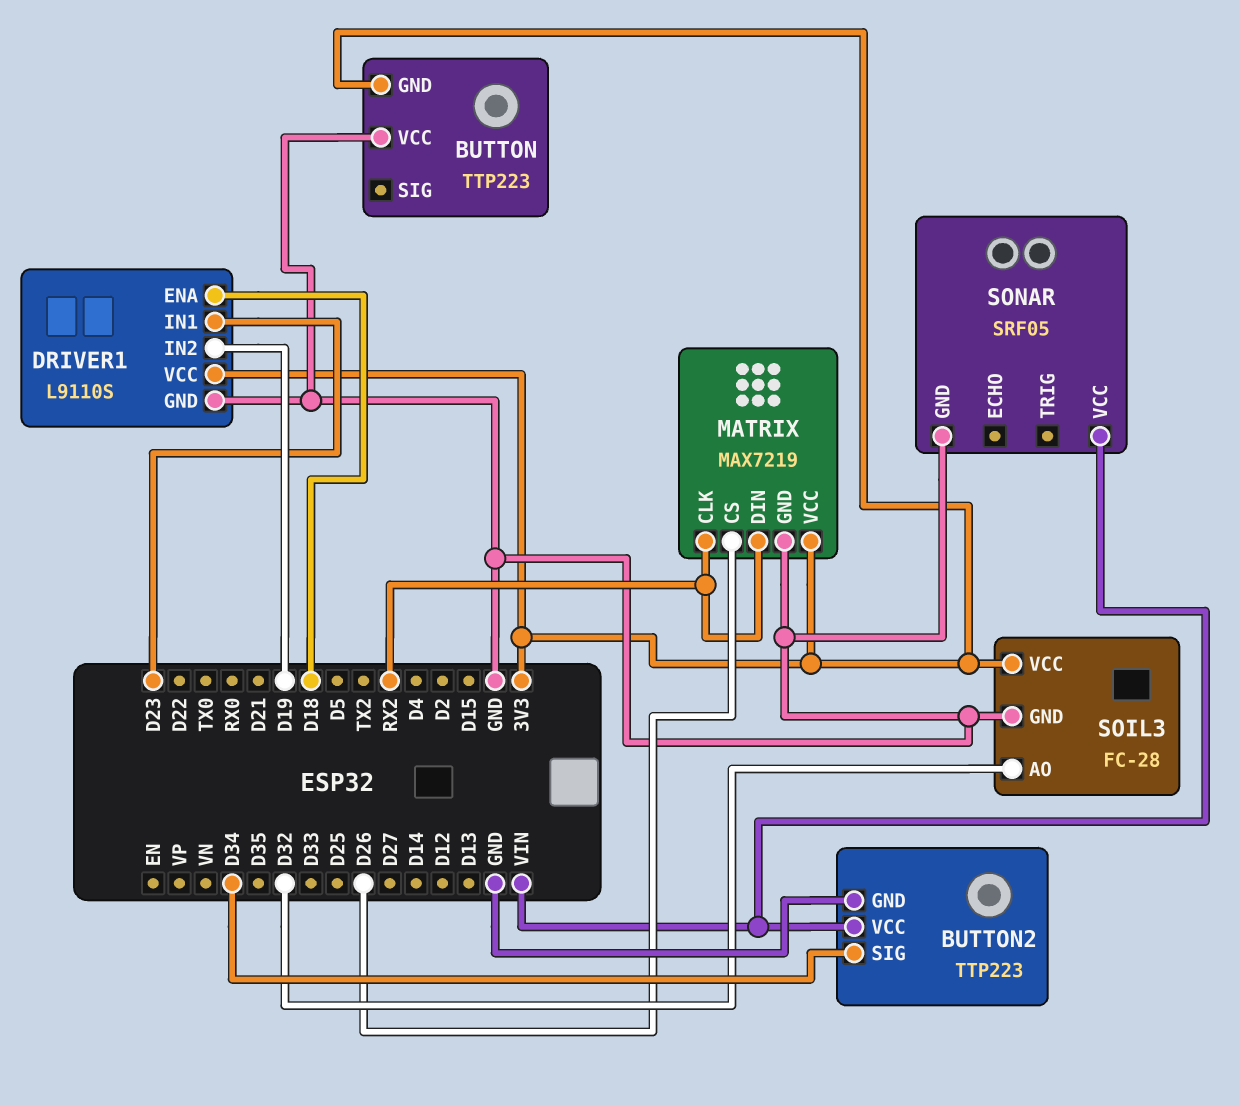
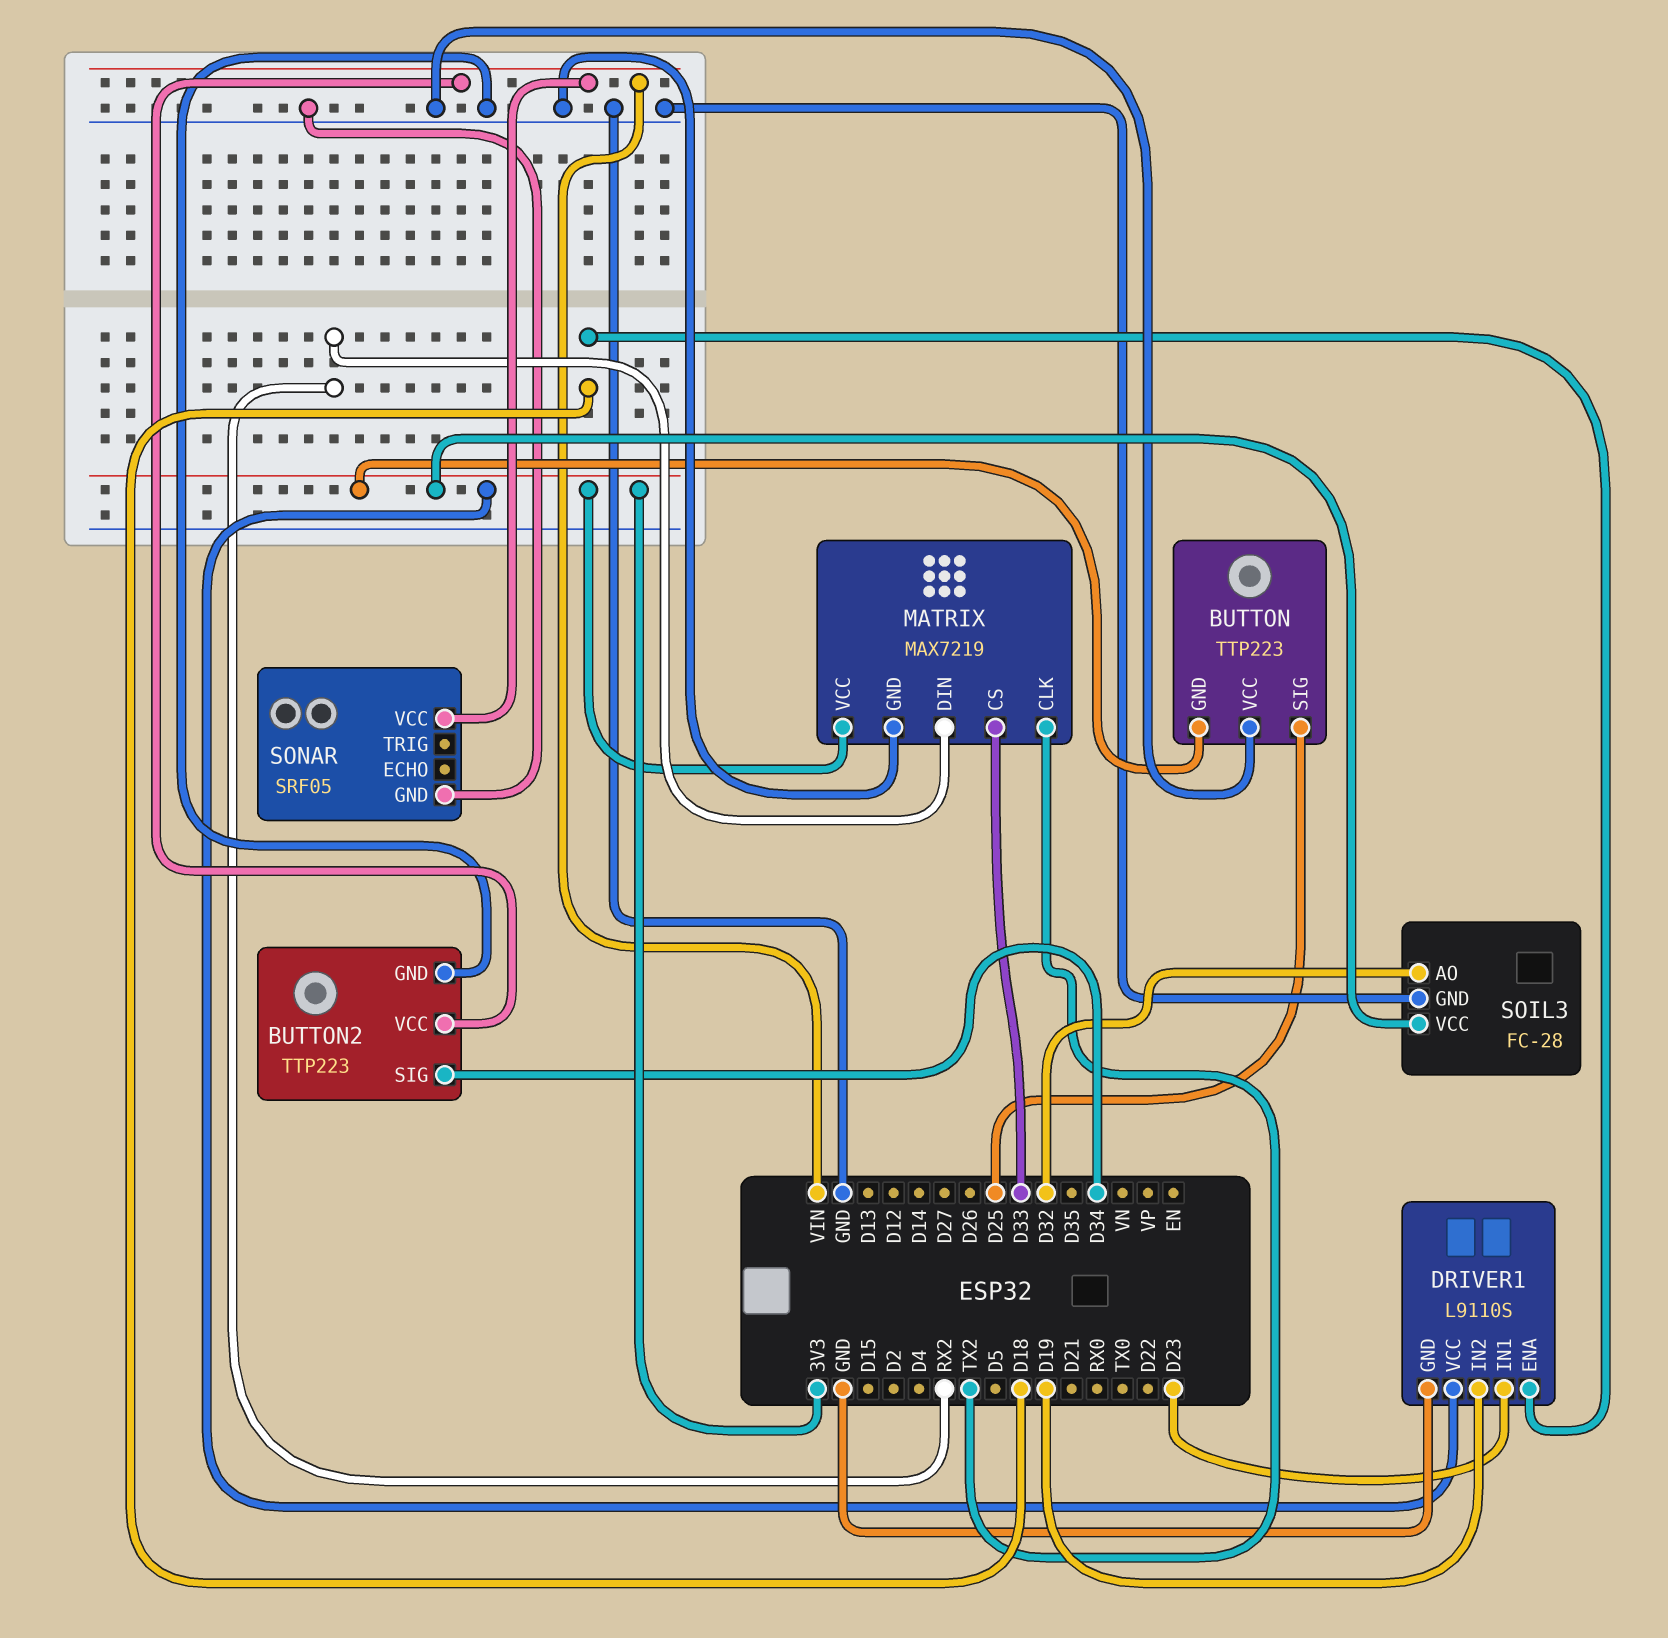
BUTTON pin SIG: none -> D25
MATRIX pin CLK: RX2 -> TX2
MATRIX pin CS: D26 -> D33

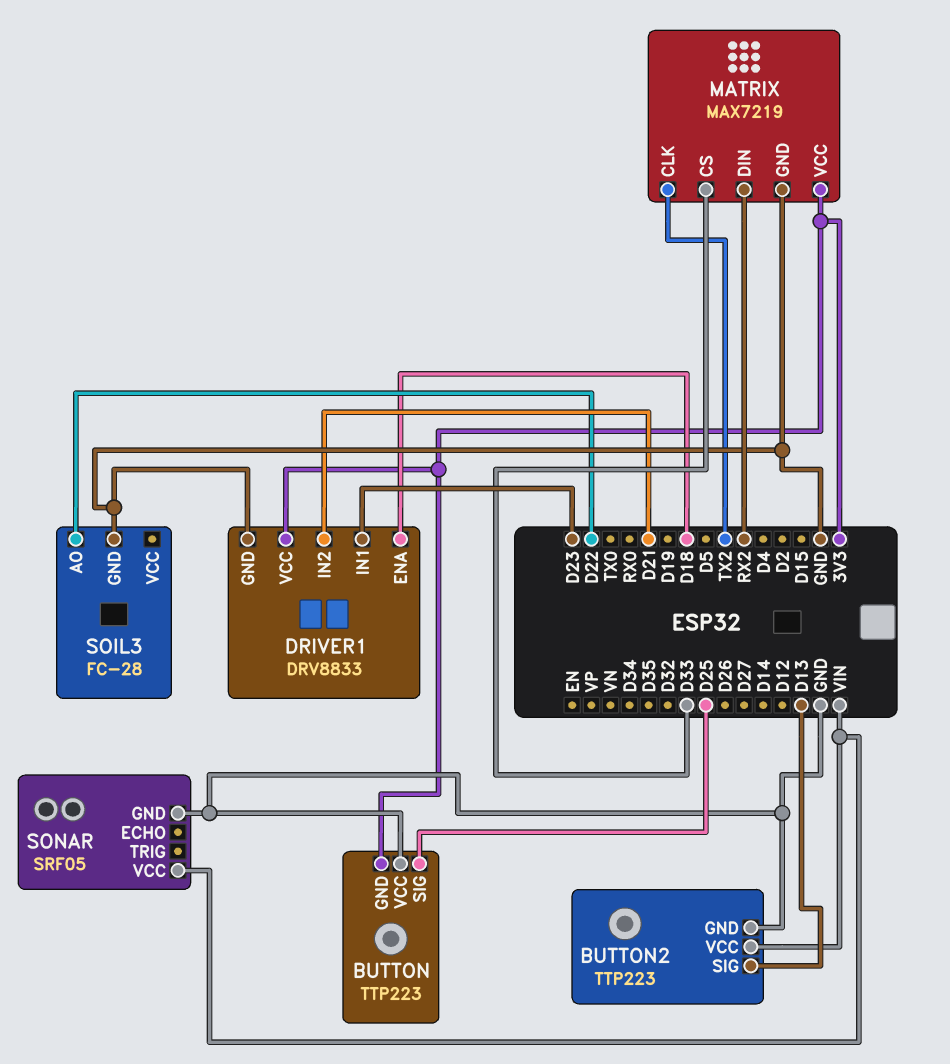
BUTTON2 pin SIG: D34 -> D13
DRIVER1: L9110S -> DRV8833
DRIVER1 pin IN2: D19 -> D21
SOIL3 pin AO: D32 -> D22
SOIL3 pin VCC: 3V3 -> none

